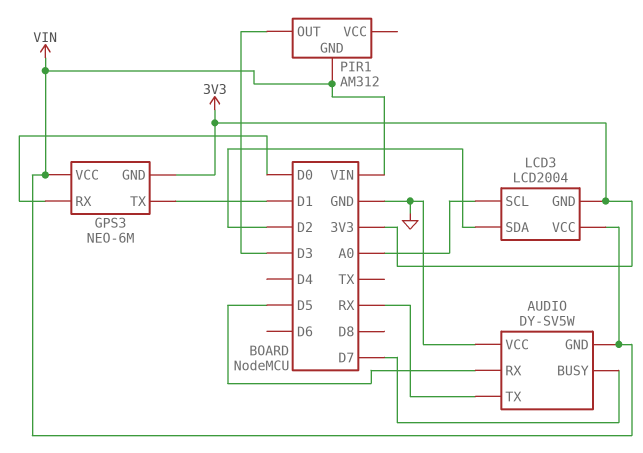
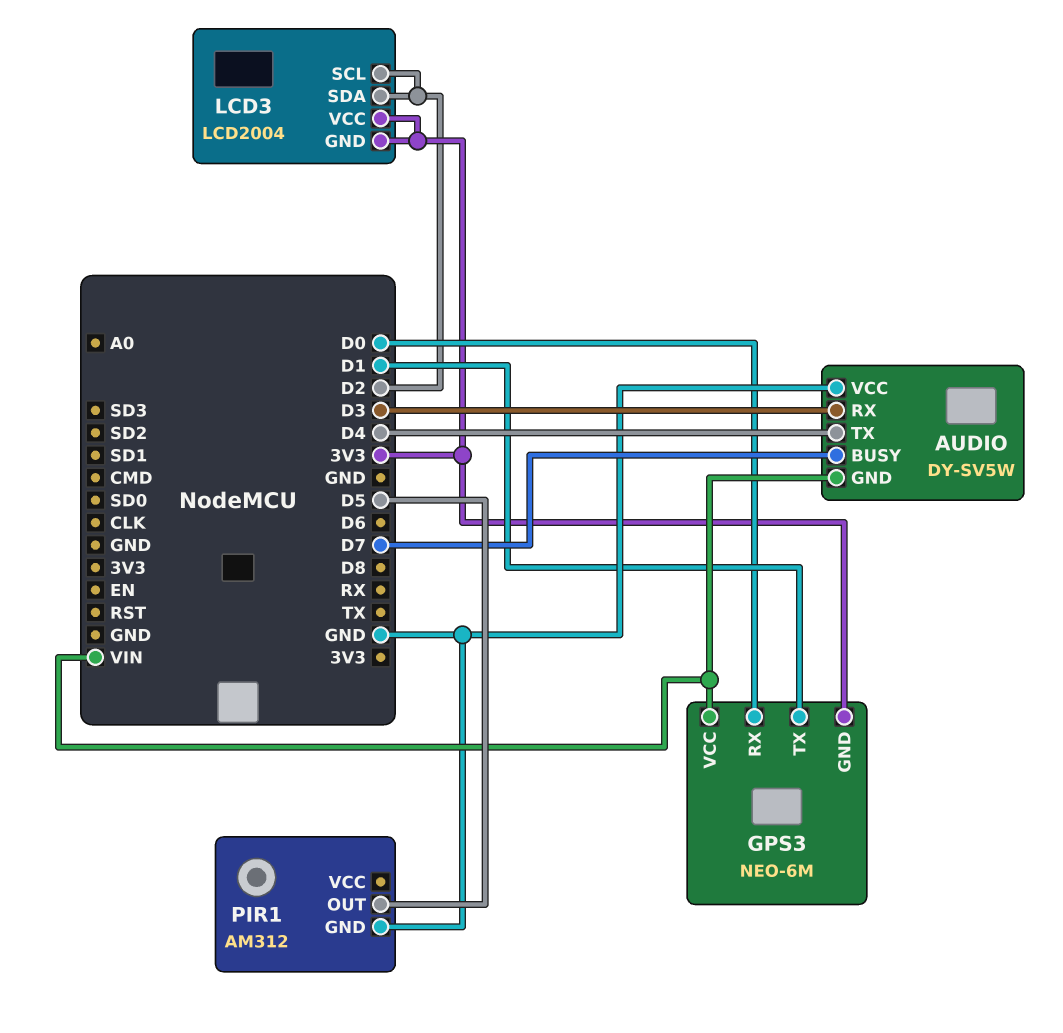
AUDIO pin RX: D5 -> D3
AUDIO pin TX: RX -> D4
LCD3 pin SCL: A0 -> D2
LCD3 pin VCC: VIN -> 3V3
PIR1 pin GND: VIN -> GND
PIR1 pin OUT: D3 -> D5

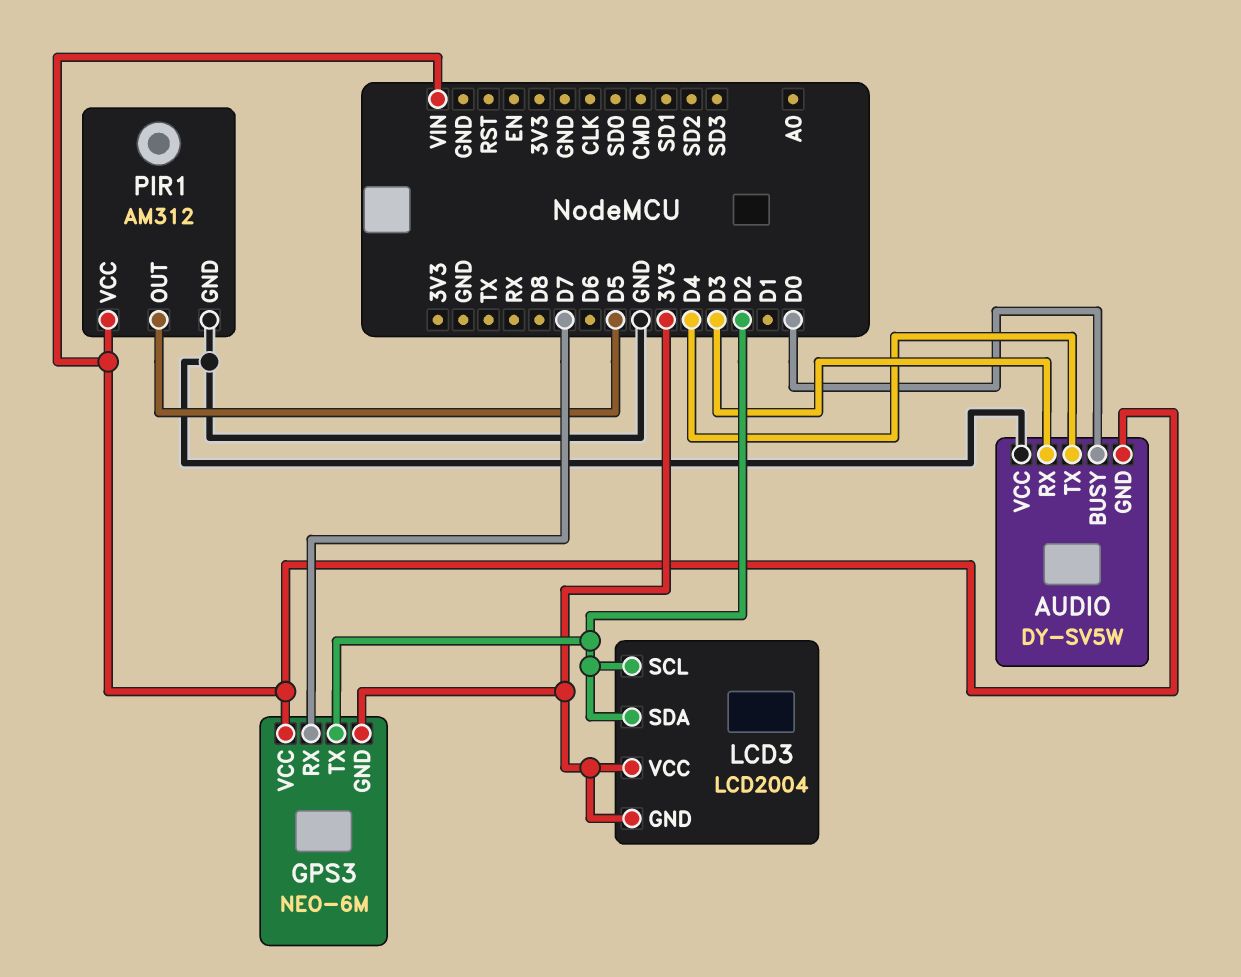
AUDIO pin BUSY: D7 -> D0
GPS3 pin RX: D0 -> D7
GPS3 pin TX: D1 -> D2
PIR1 pin VCC: none -> VIN

